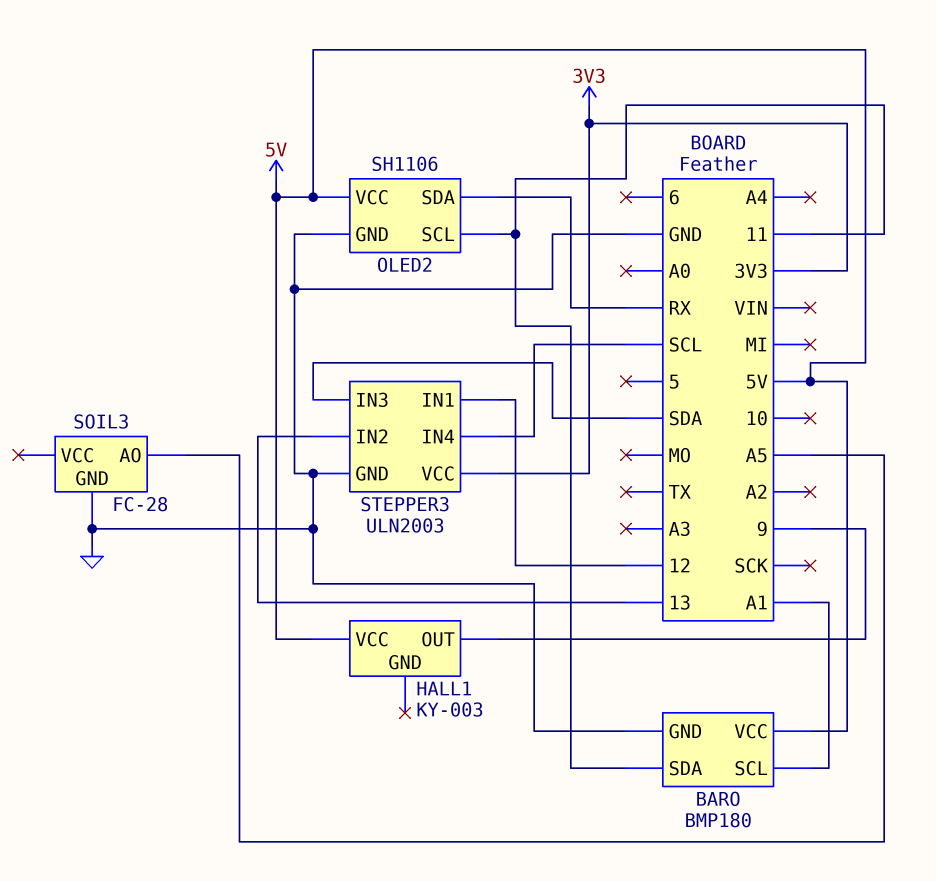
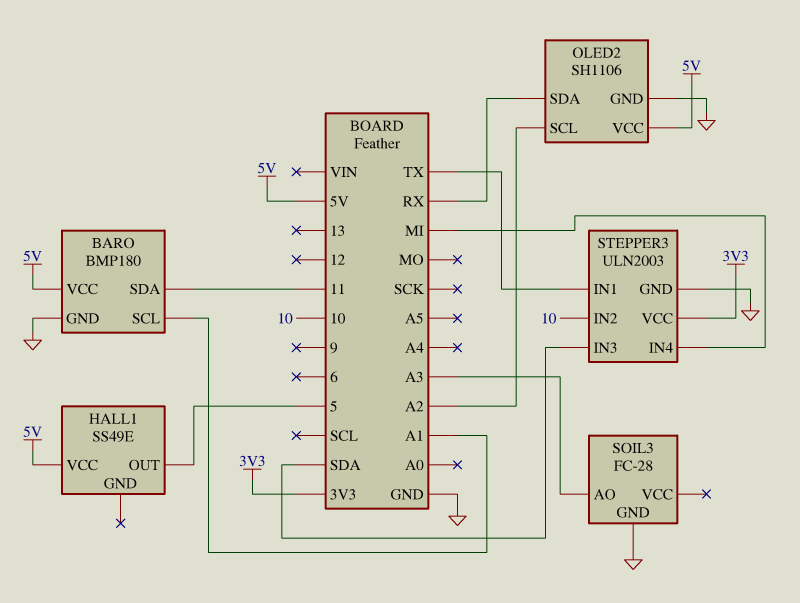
HALL1: KY-003 -> SS49E
HALL1 pin OUT: 9 -> 5
OLED2 pin SCL: 11 -> A2
SOIL3 pin AO: A5 -> A3
STEPPER3 pin IN1: 12 -> TX
STEPPER3 pin IN2: 13 -> 10
STEPPER3 pin IN4: SCL -> MI

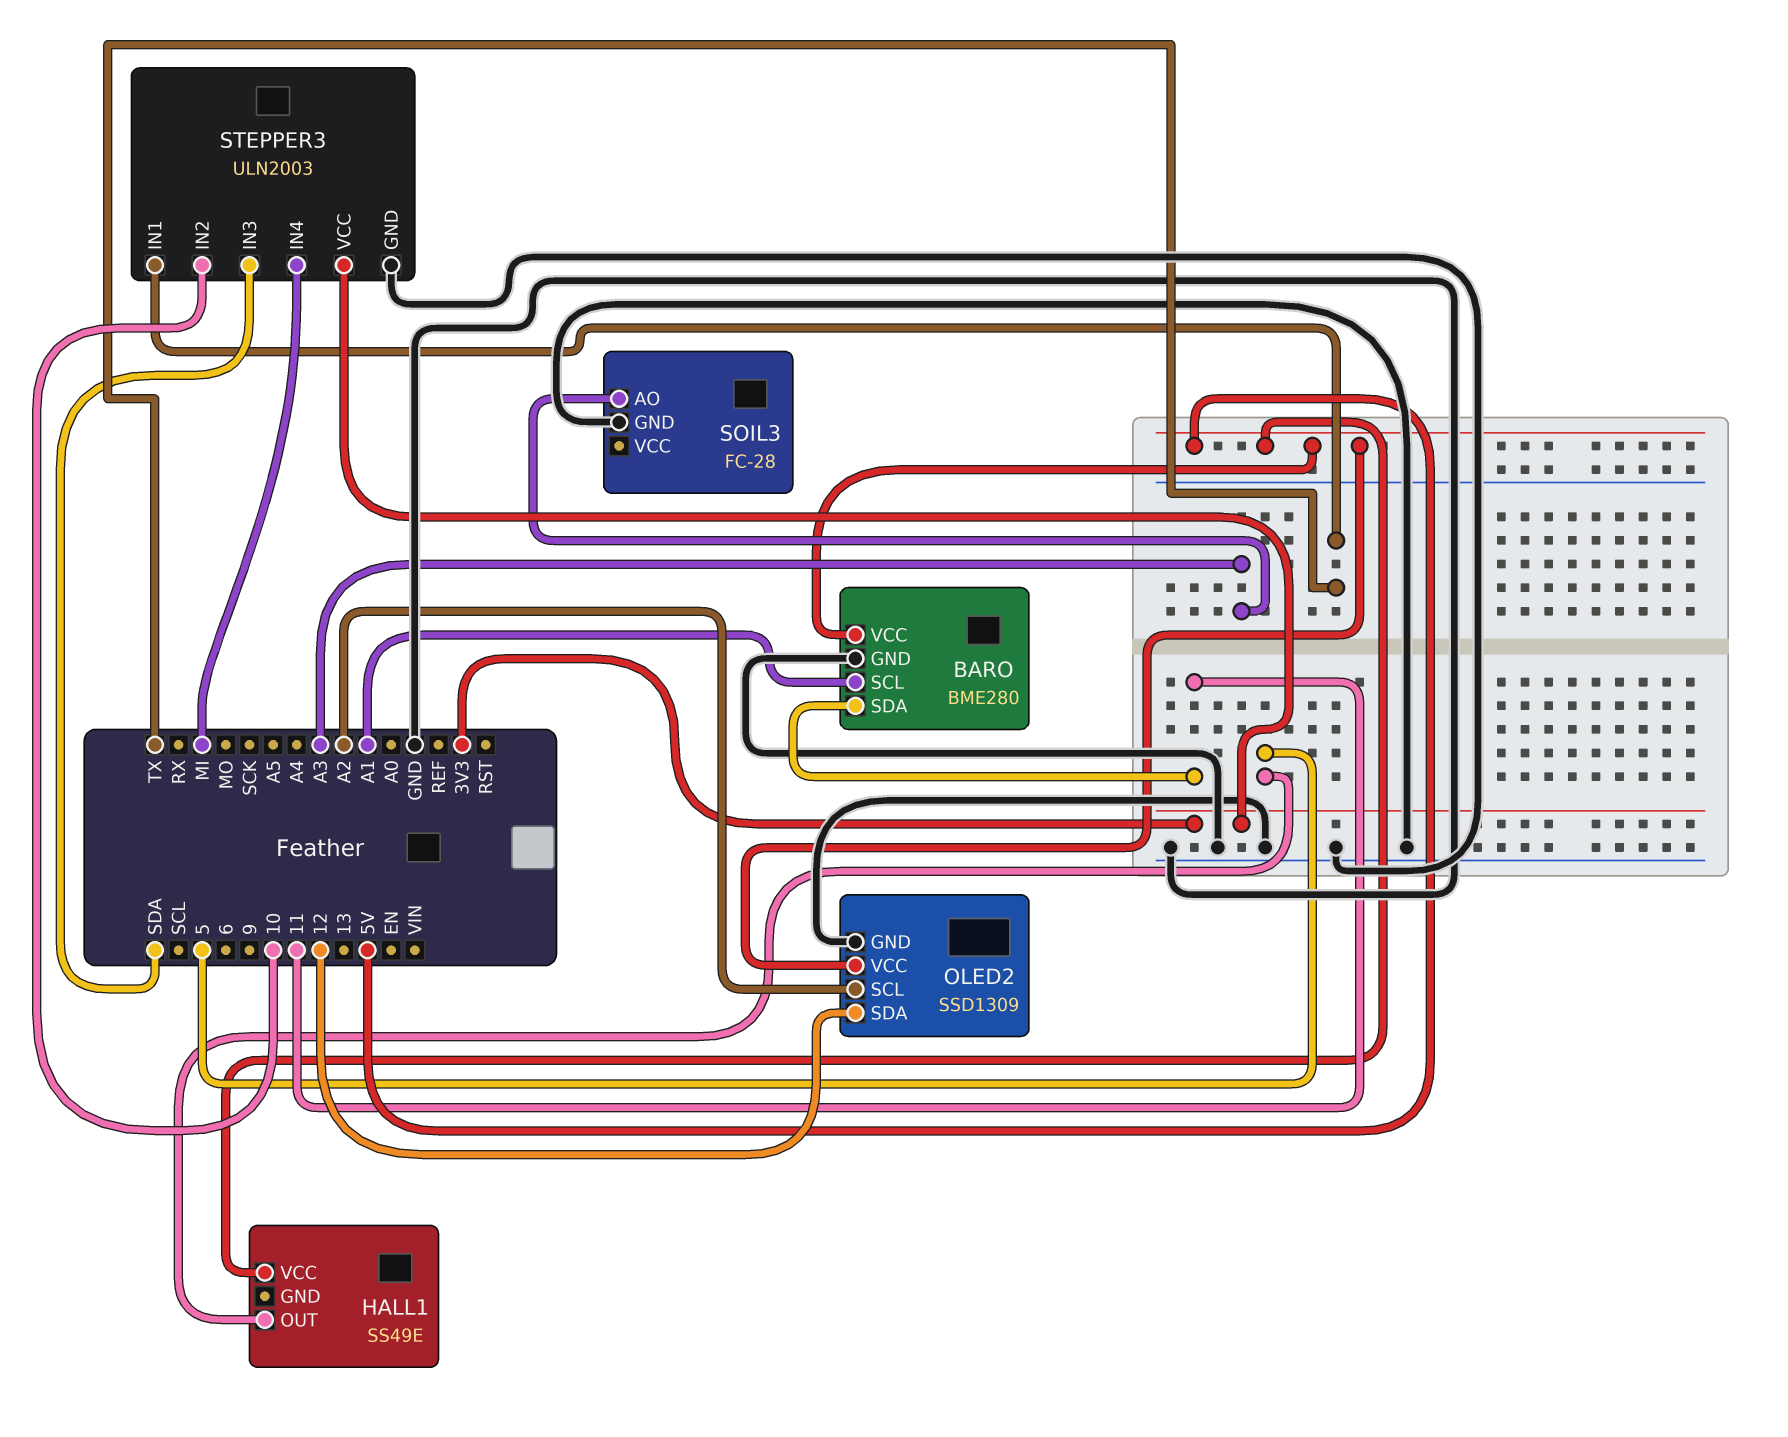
BARO: BMP180 -> BME280
OLED2: SH1106 -> SSD1309
OLED2 pin SDA: RX -> 12

